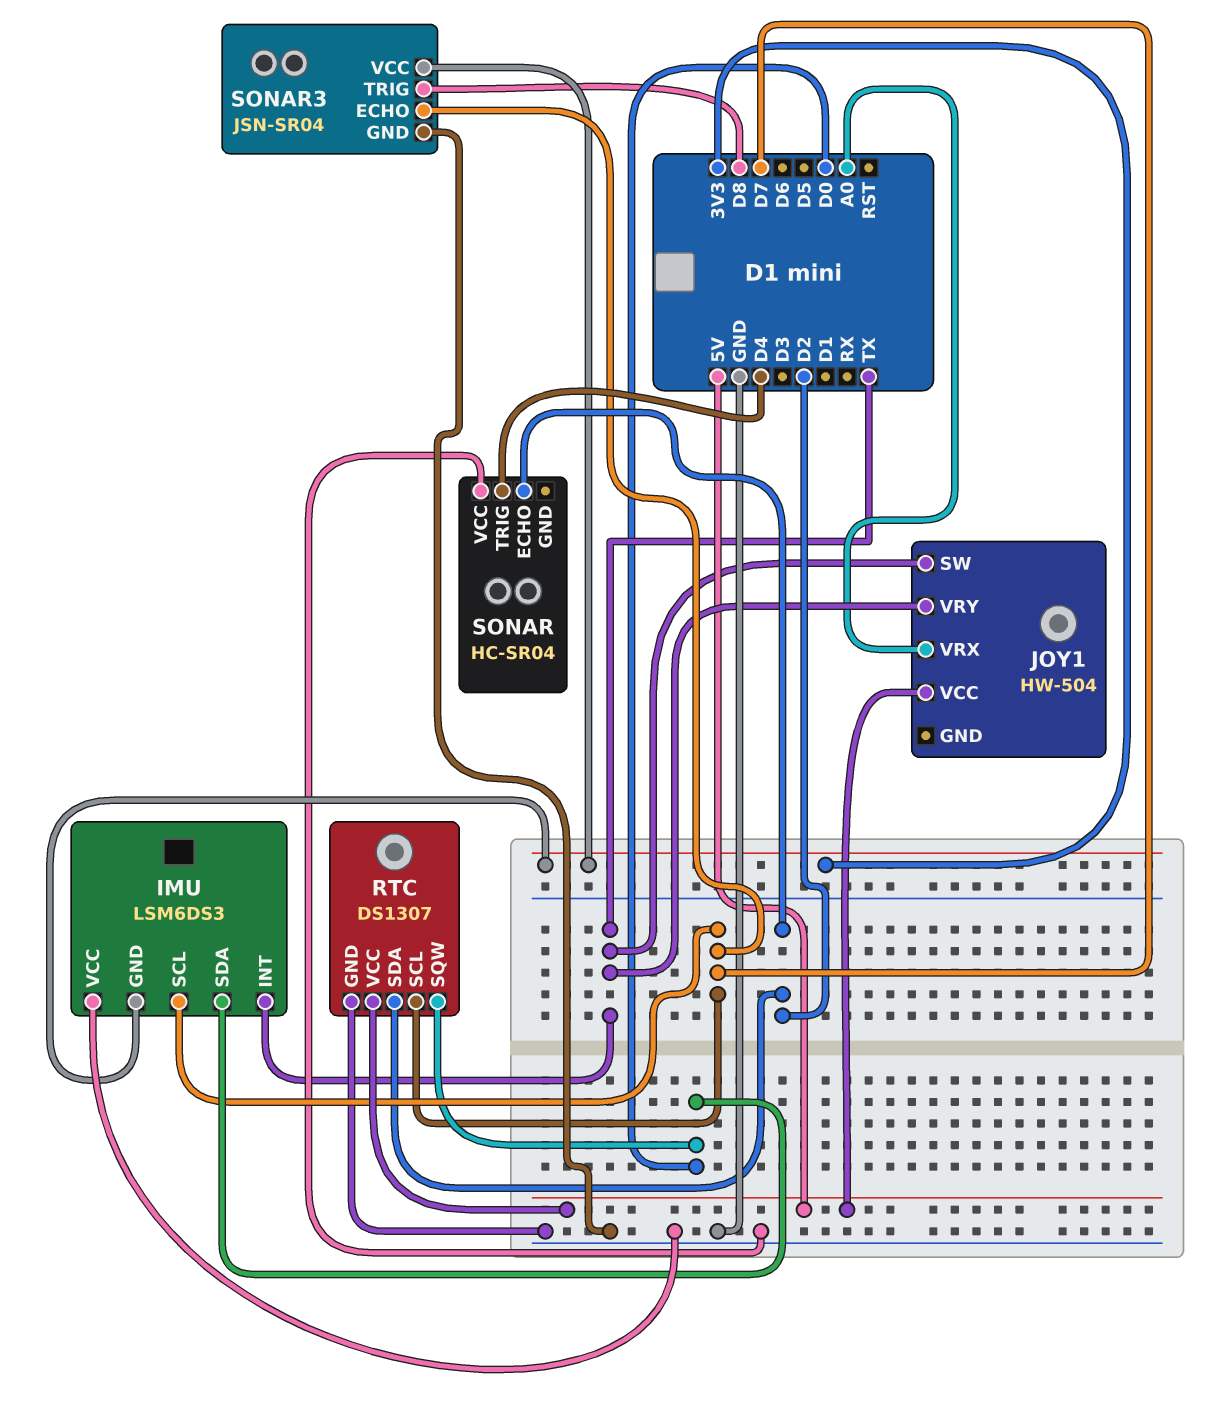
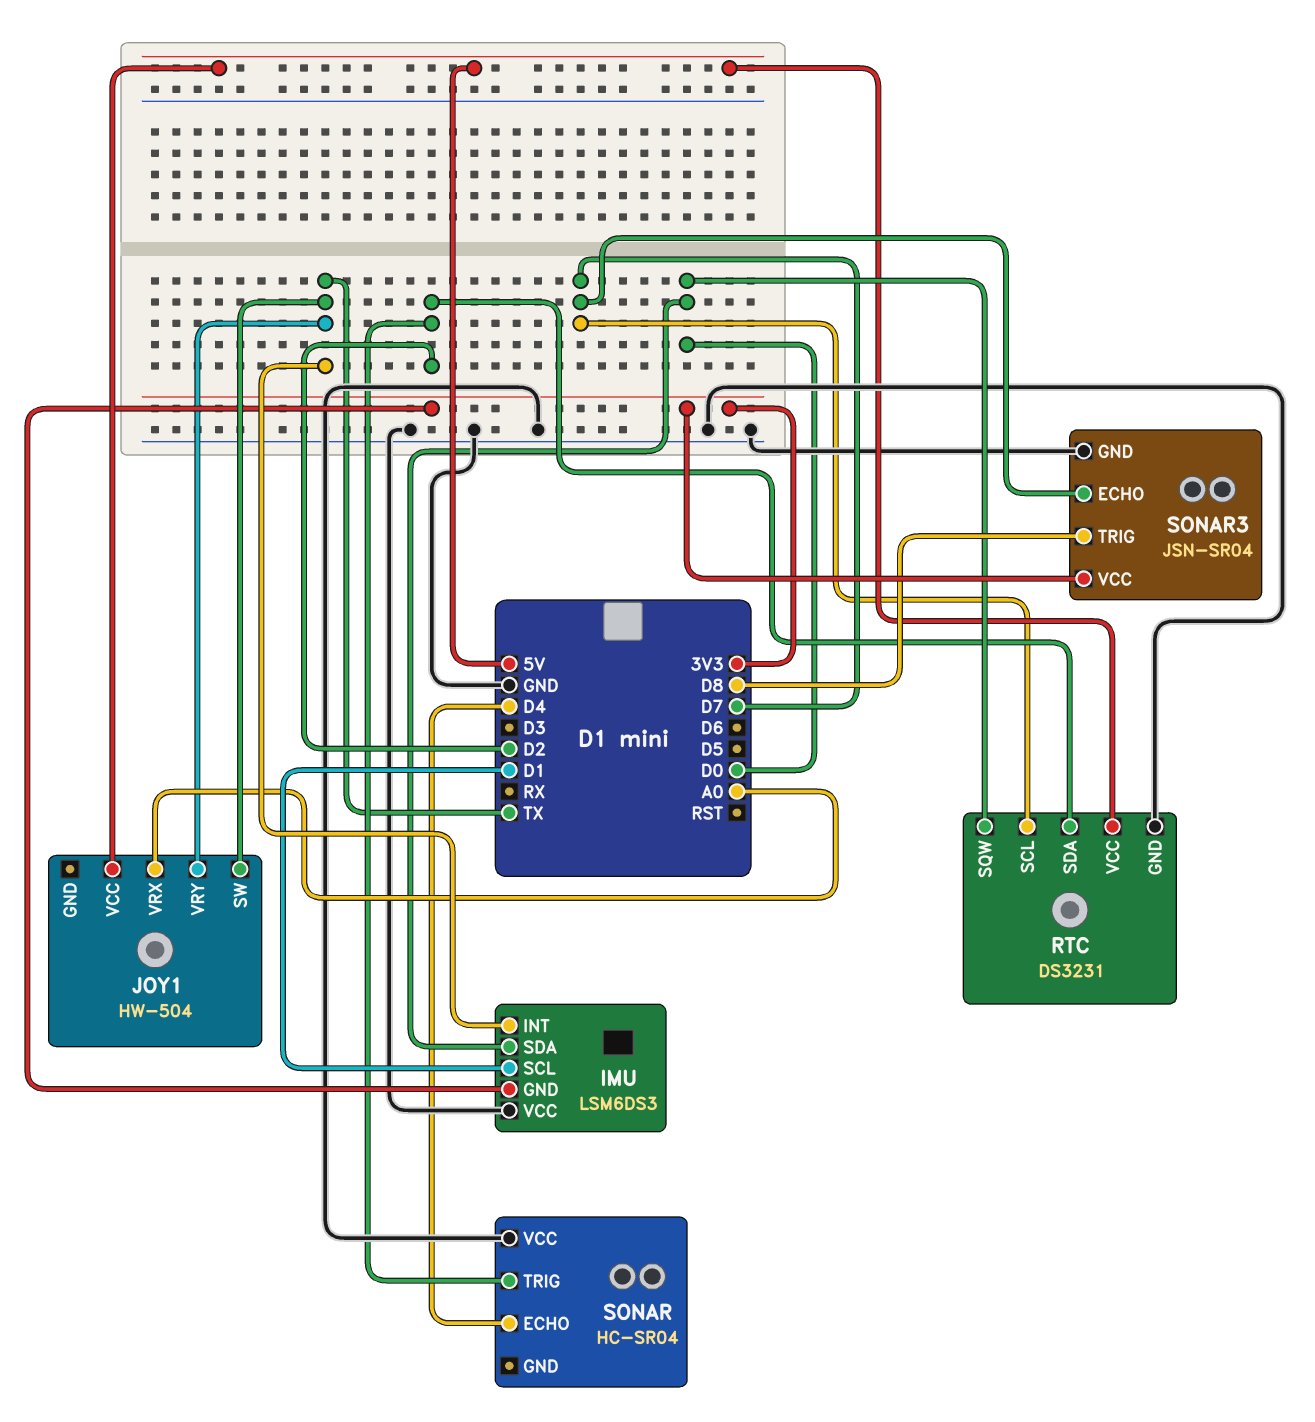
IMU pin SCL: D7 -> D1
RTC: DS1307 -> DS3231
SONAR pin ECHO: D2 -> D4
SONAR pin TRIG: D4 -> D2

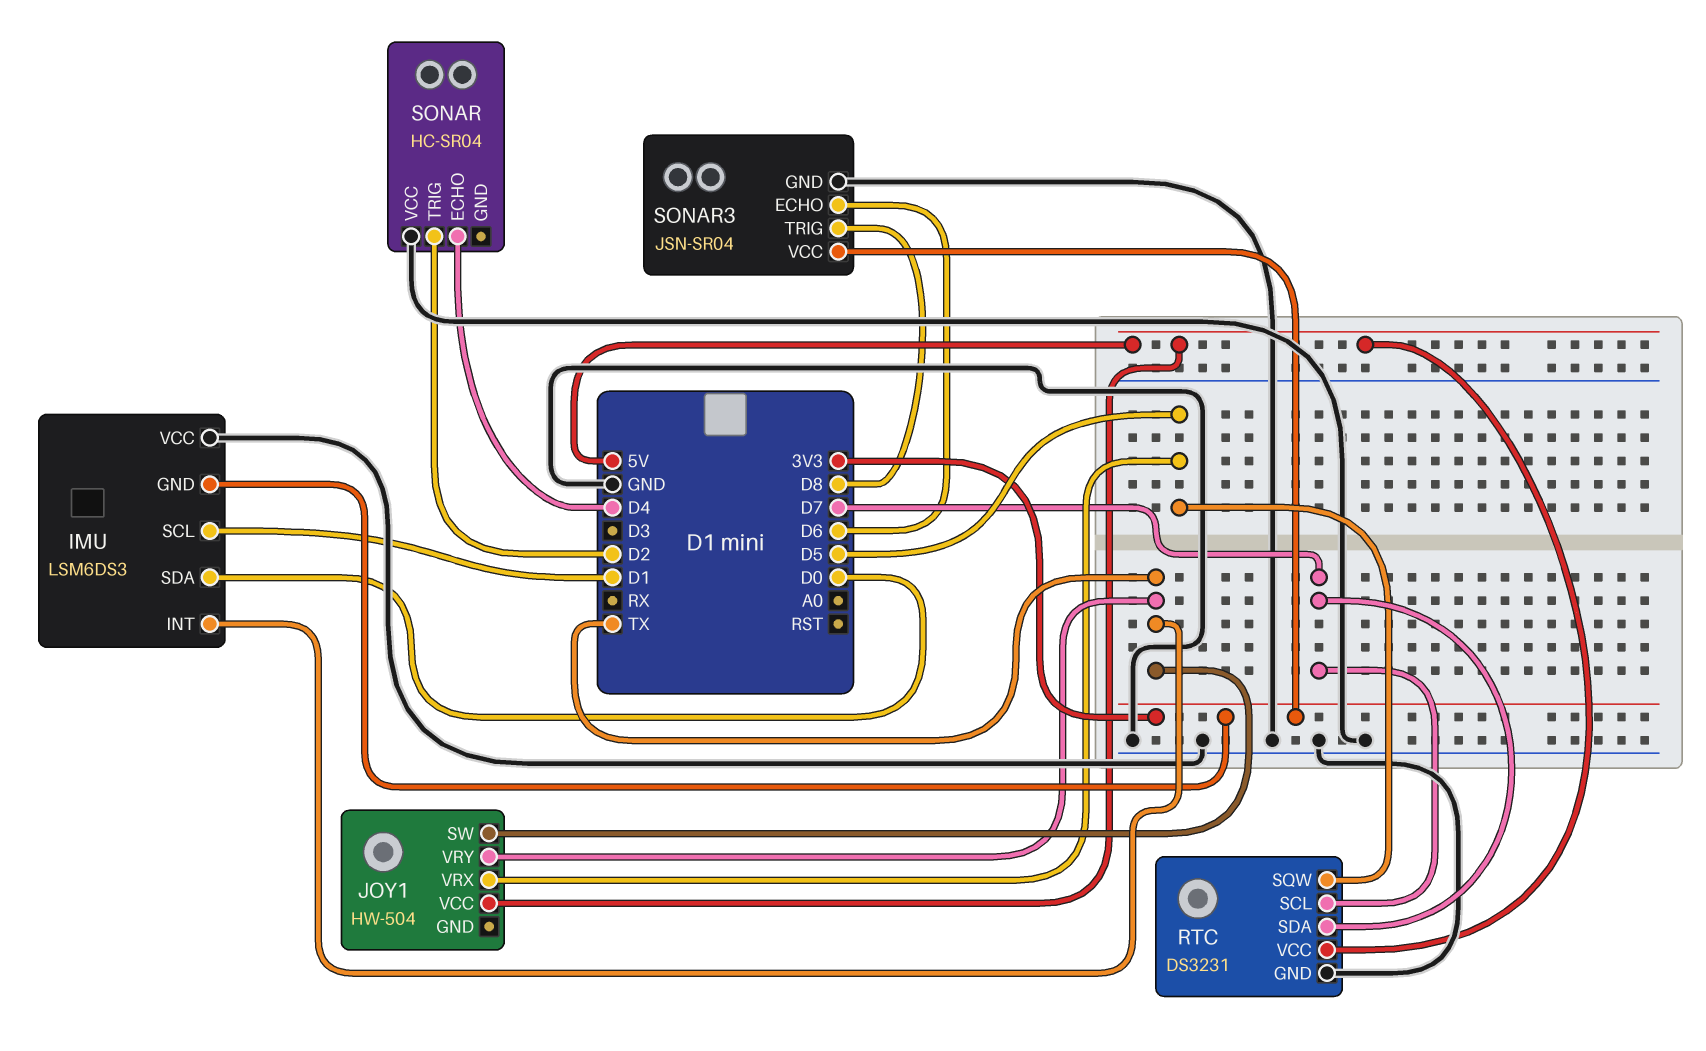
JOY1 pin VRX: A0 -> D5
RTC pin SDA: D2 -> D7
RTC pin SQW: D0 -> D5
SONAR3 pin ECHO: D7 -> D6

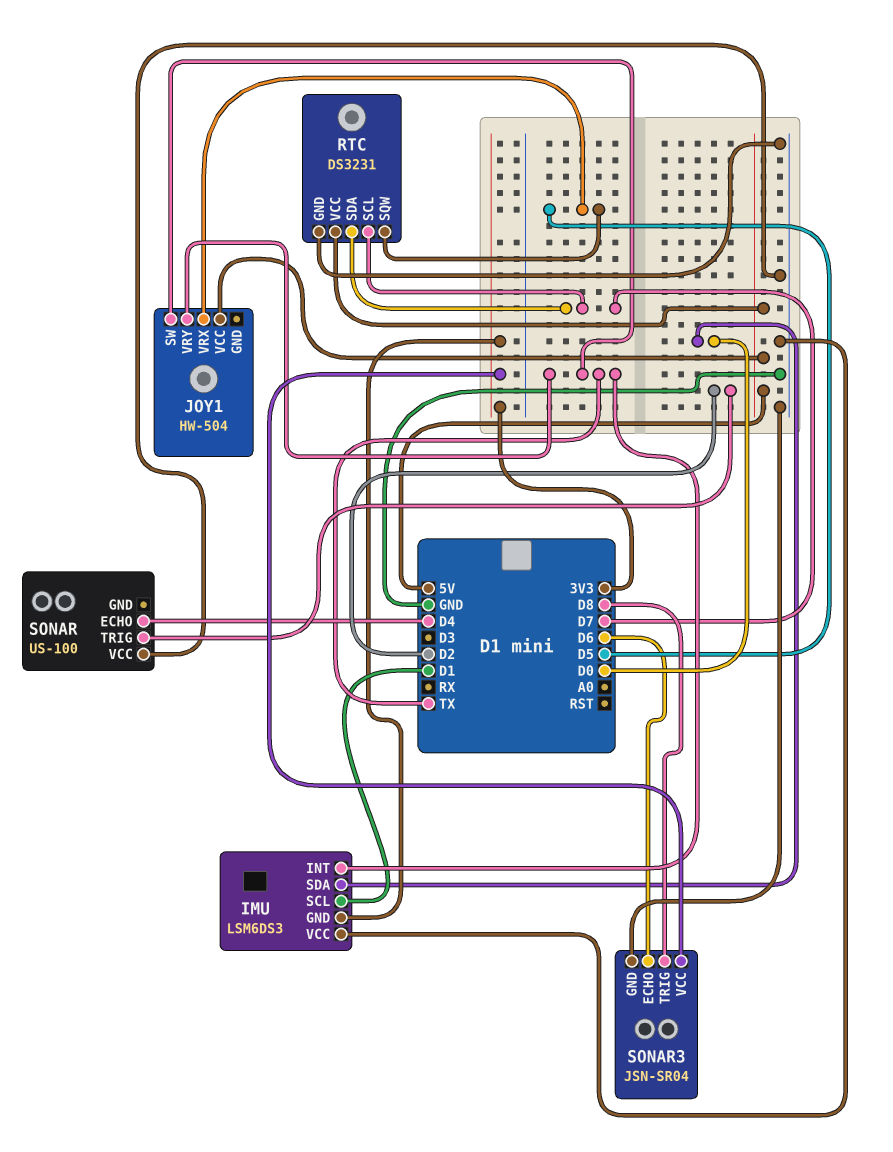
SONAR: HC-SR04 -> US-100

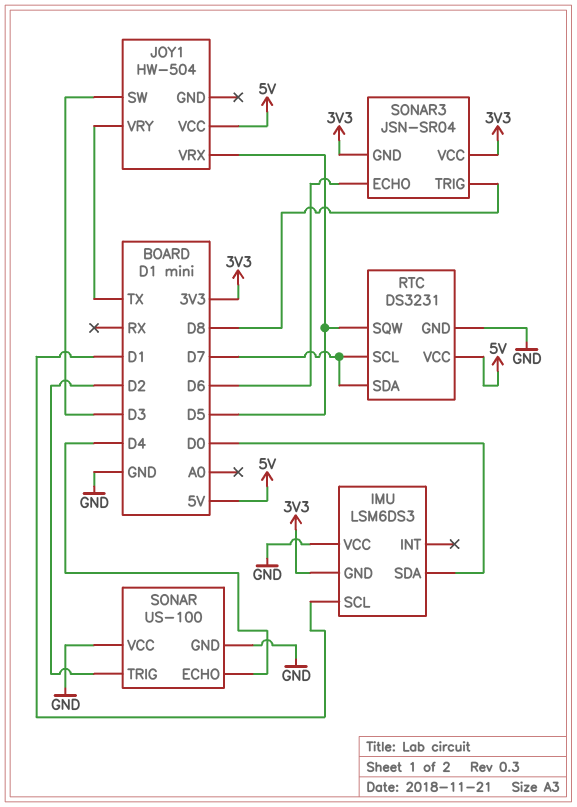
IMU pin INT: TX -> none
JOY1 pin SW: TX -> D3
SONAR pin GND: none -> GND
SONAR3 pin GND: GND -> 3V3

